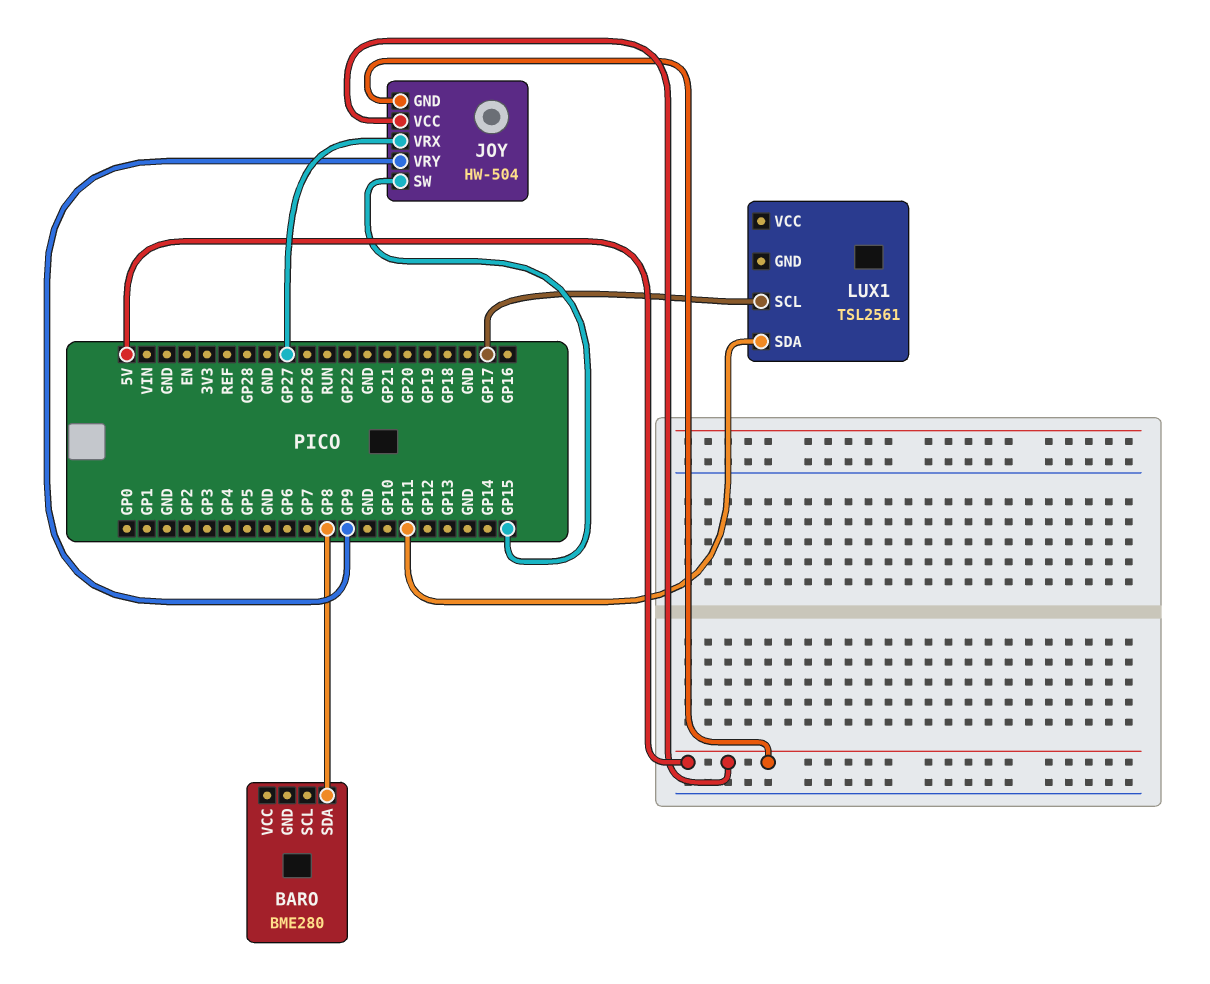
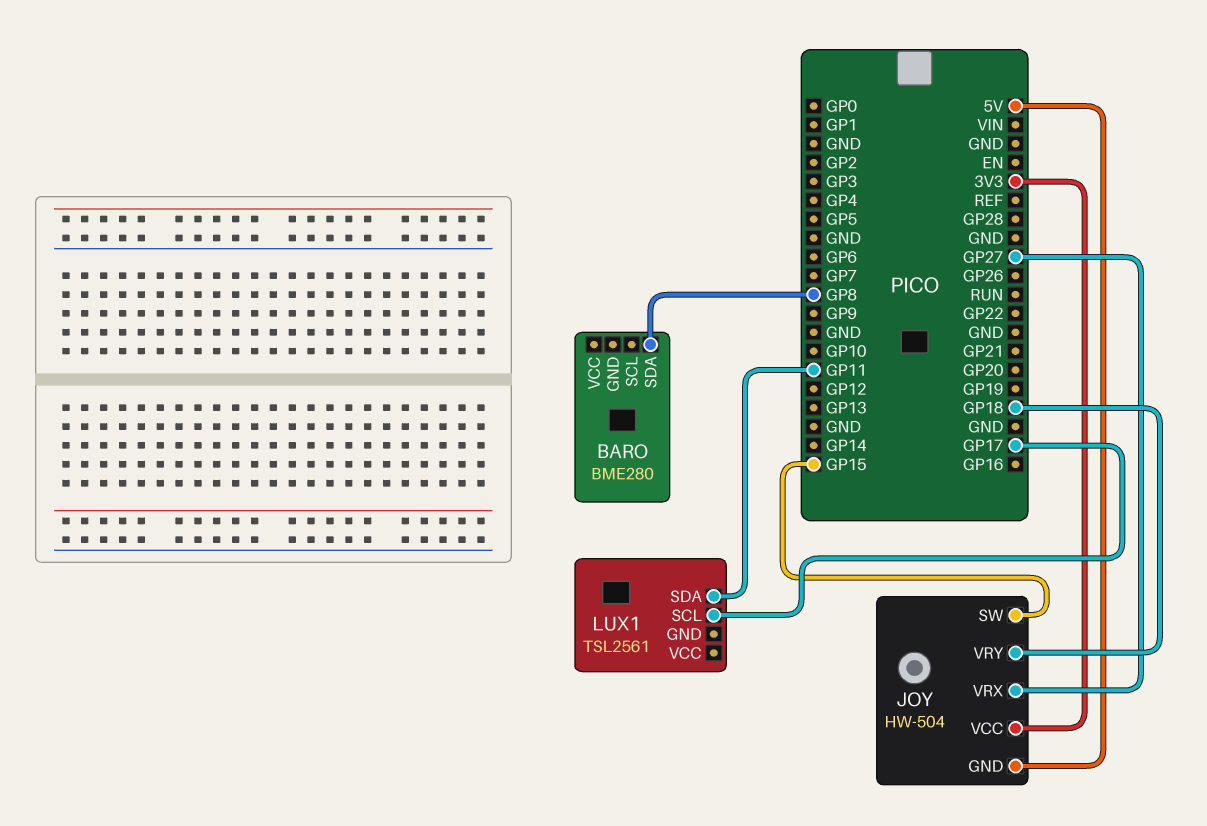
JOY pin VCC: 5V -> 3V3
JOY pin VRY: GP9 -> GP18

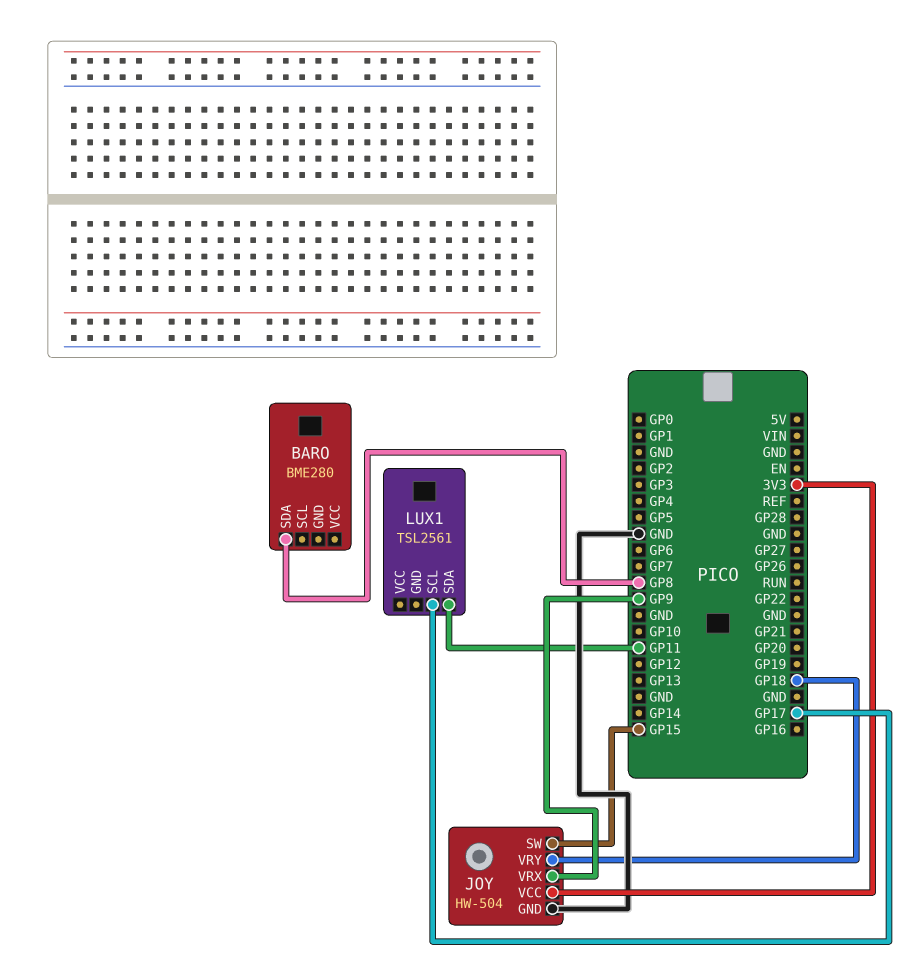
JOY pin GND: 5V -> GND
JOY pin VRX: GP27 -> GP9

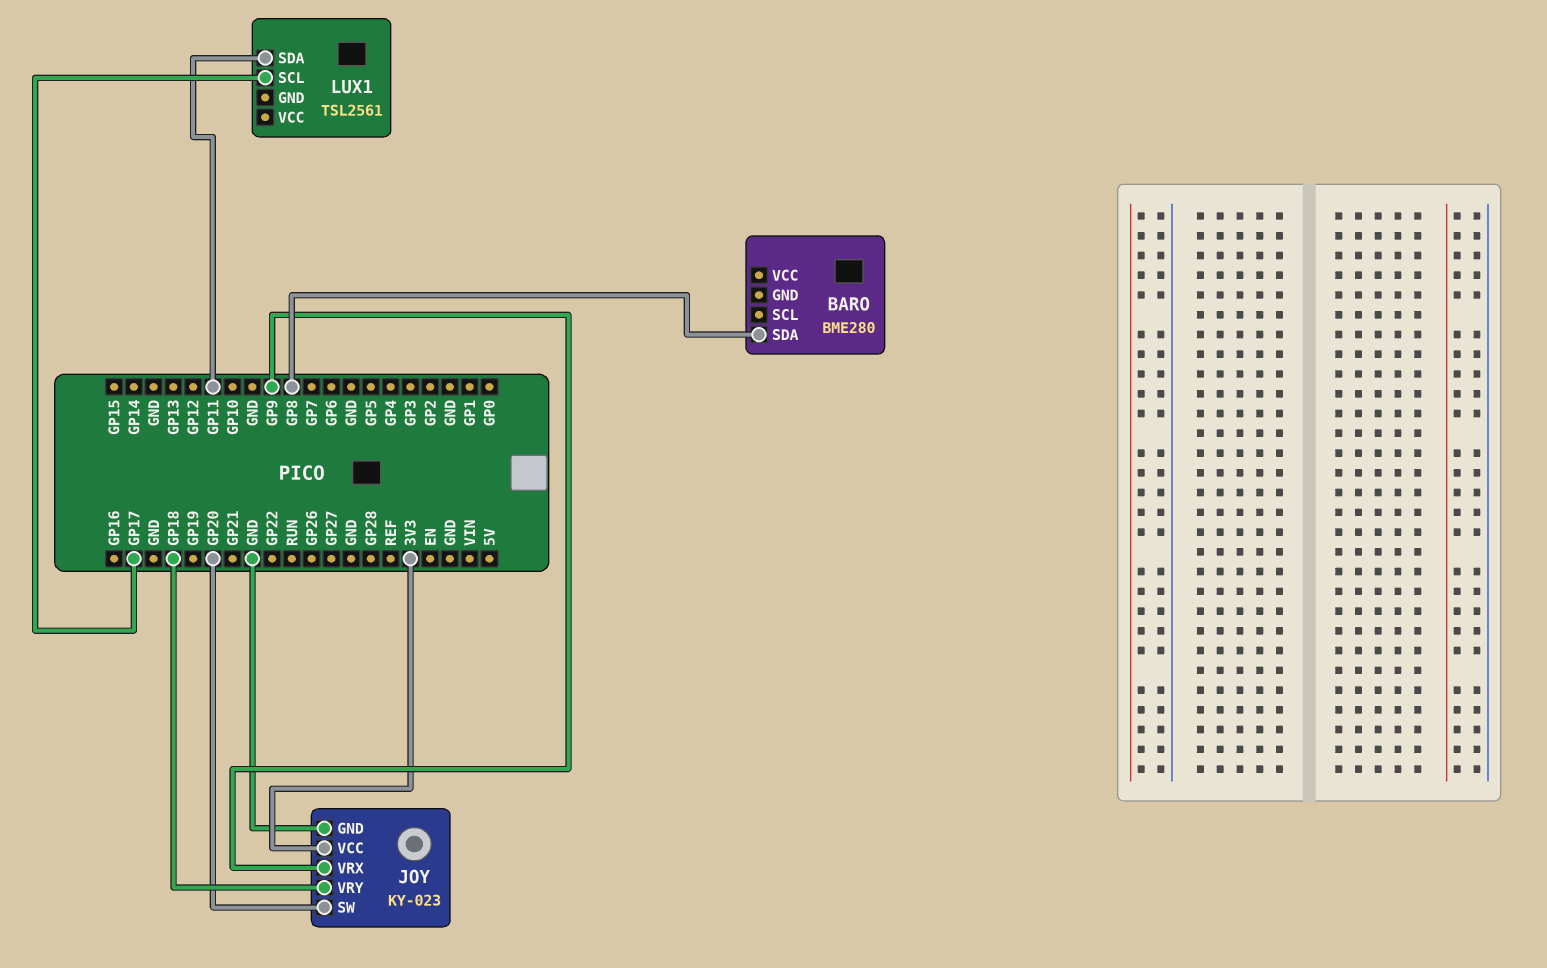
JOY: HW-504 -> KY-023
JOY pin SW: GP15 -> GP20

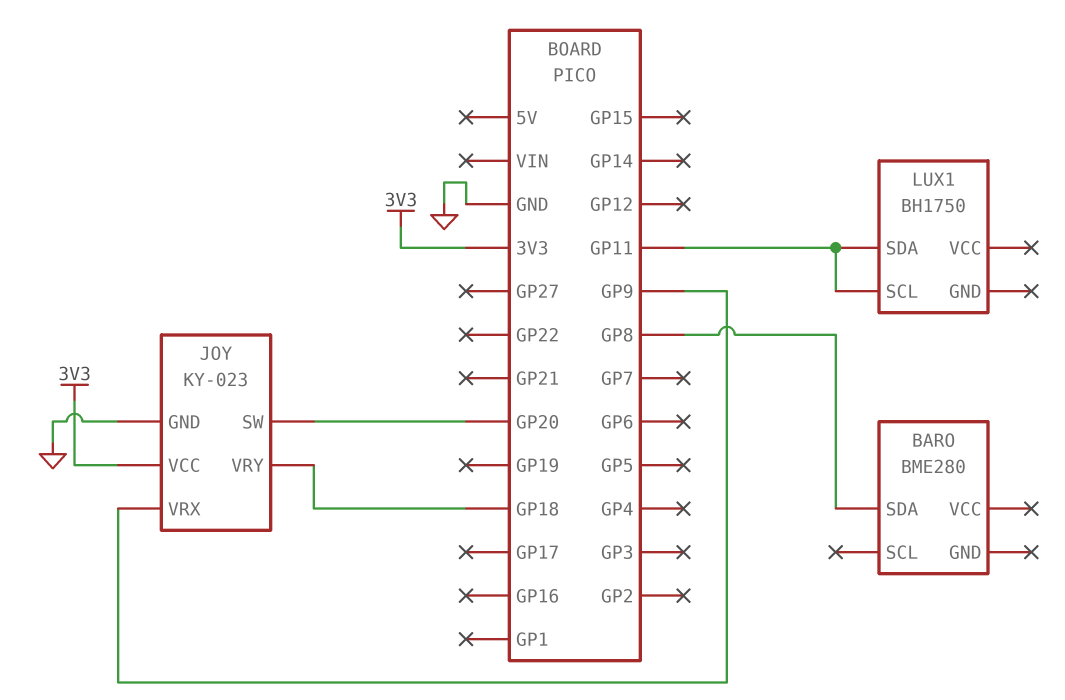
LUX1: TSL2561 -> BH1750
LUX1 pin SCL: GP17 -> GP11

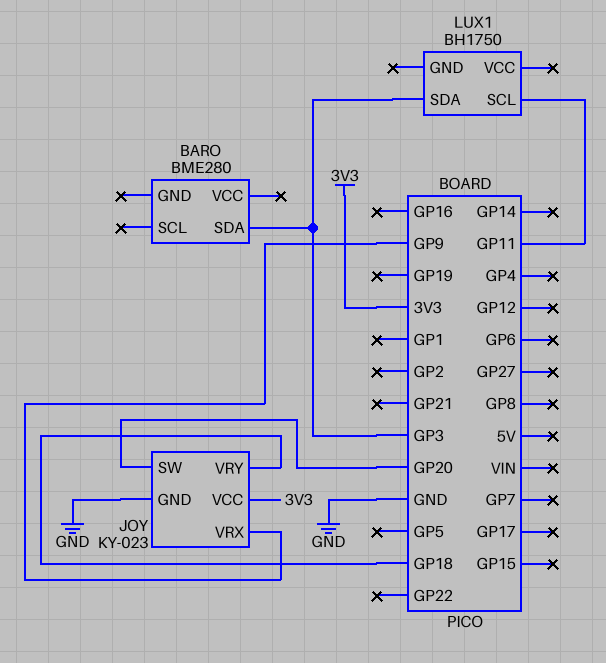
BARO pin SDA: GP8 -> GP3
LUX1 pin SDA: GP11 -> GP3

